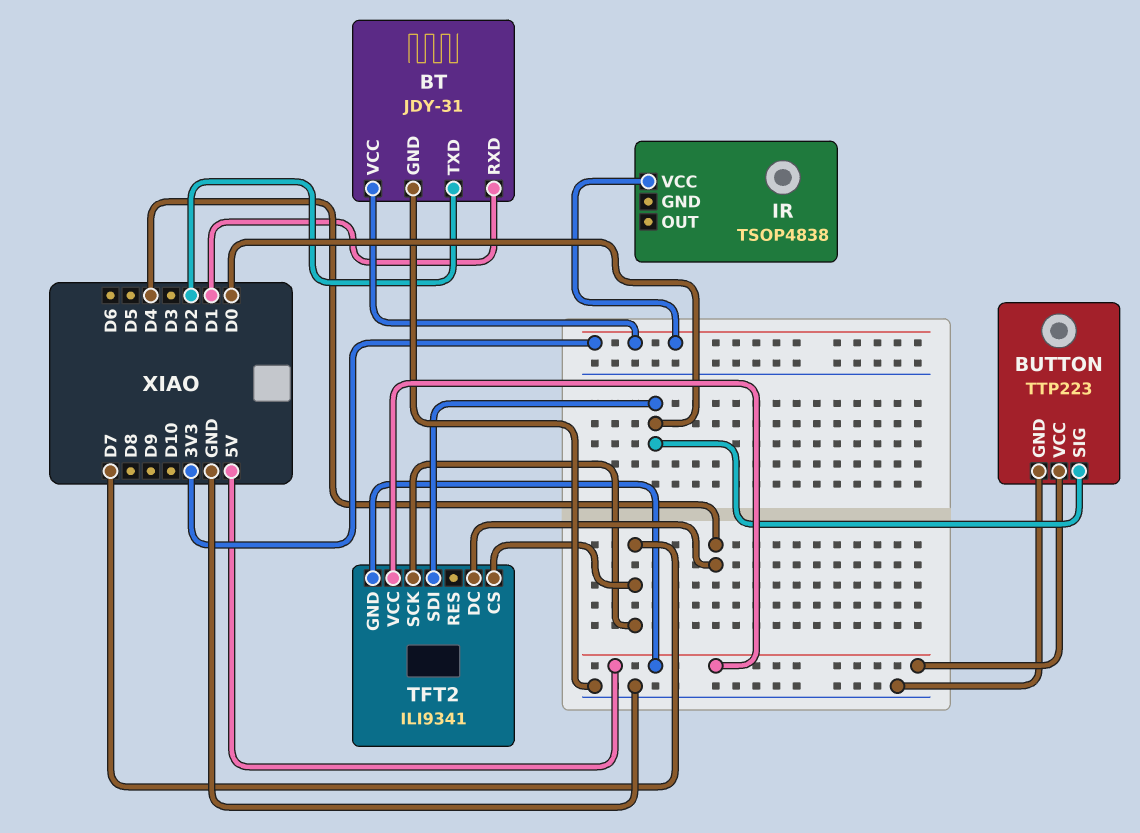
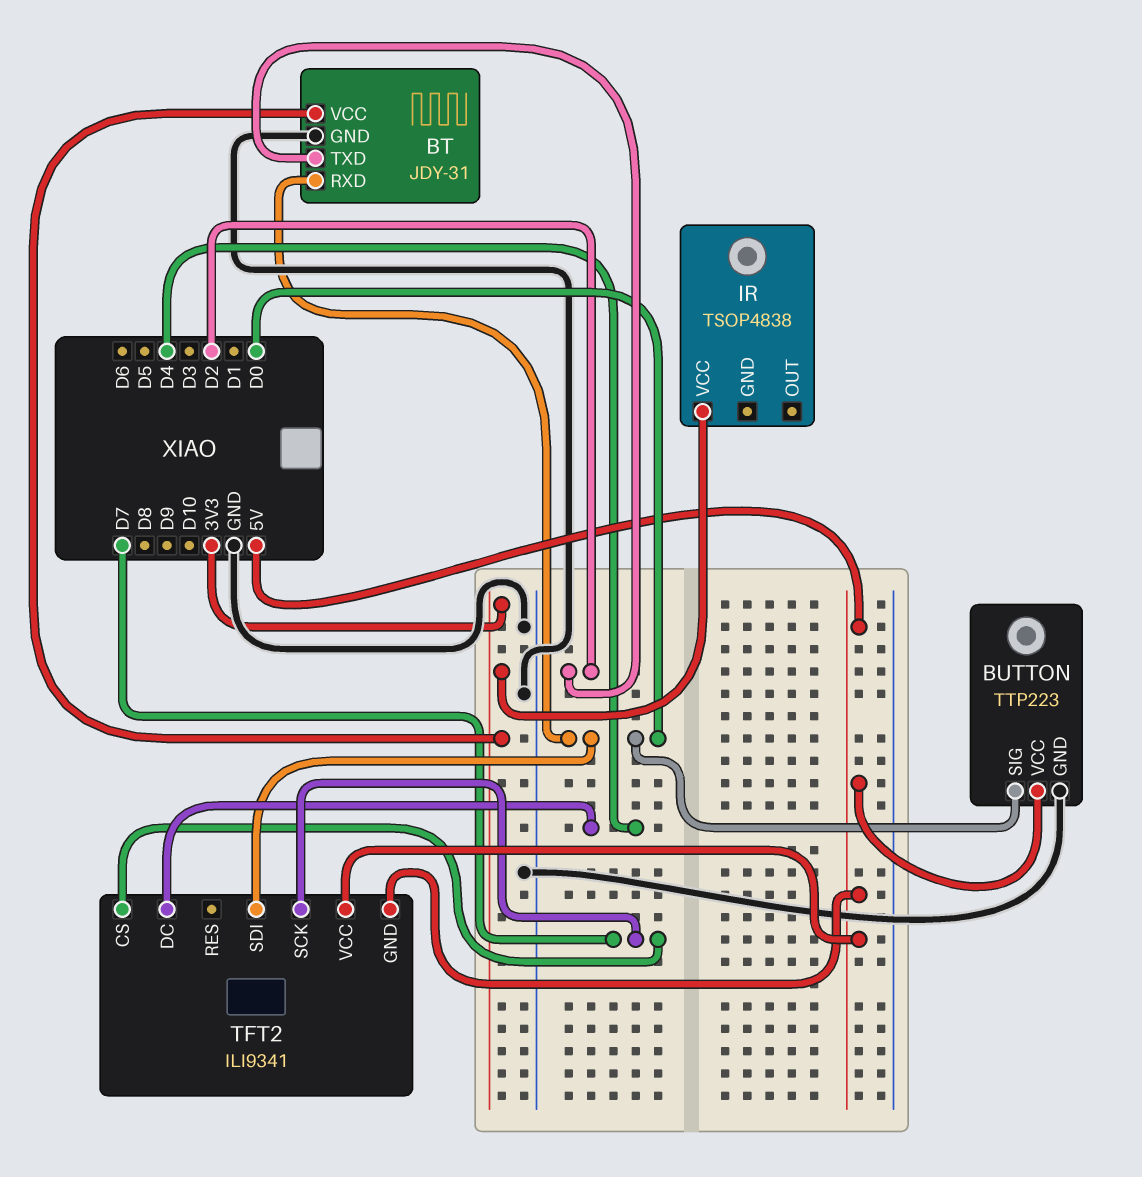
BT pin RXD: D1 -> D0

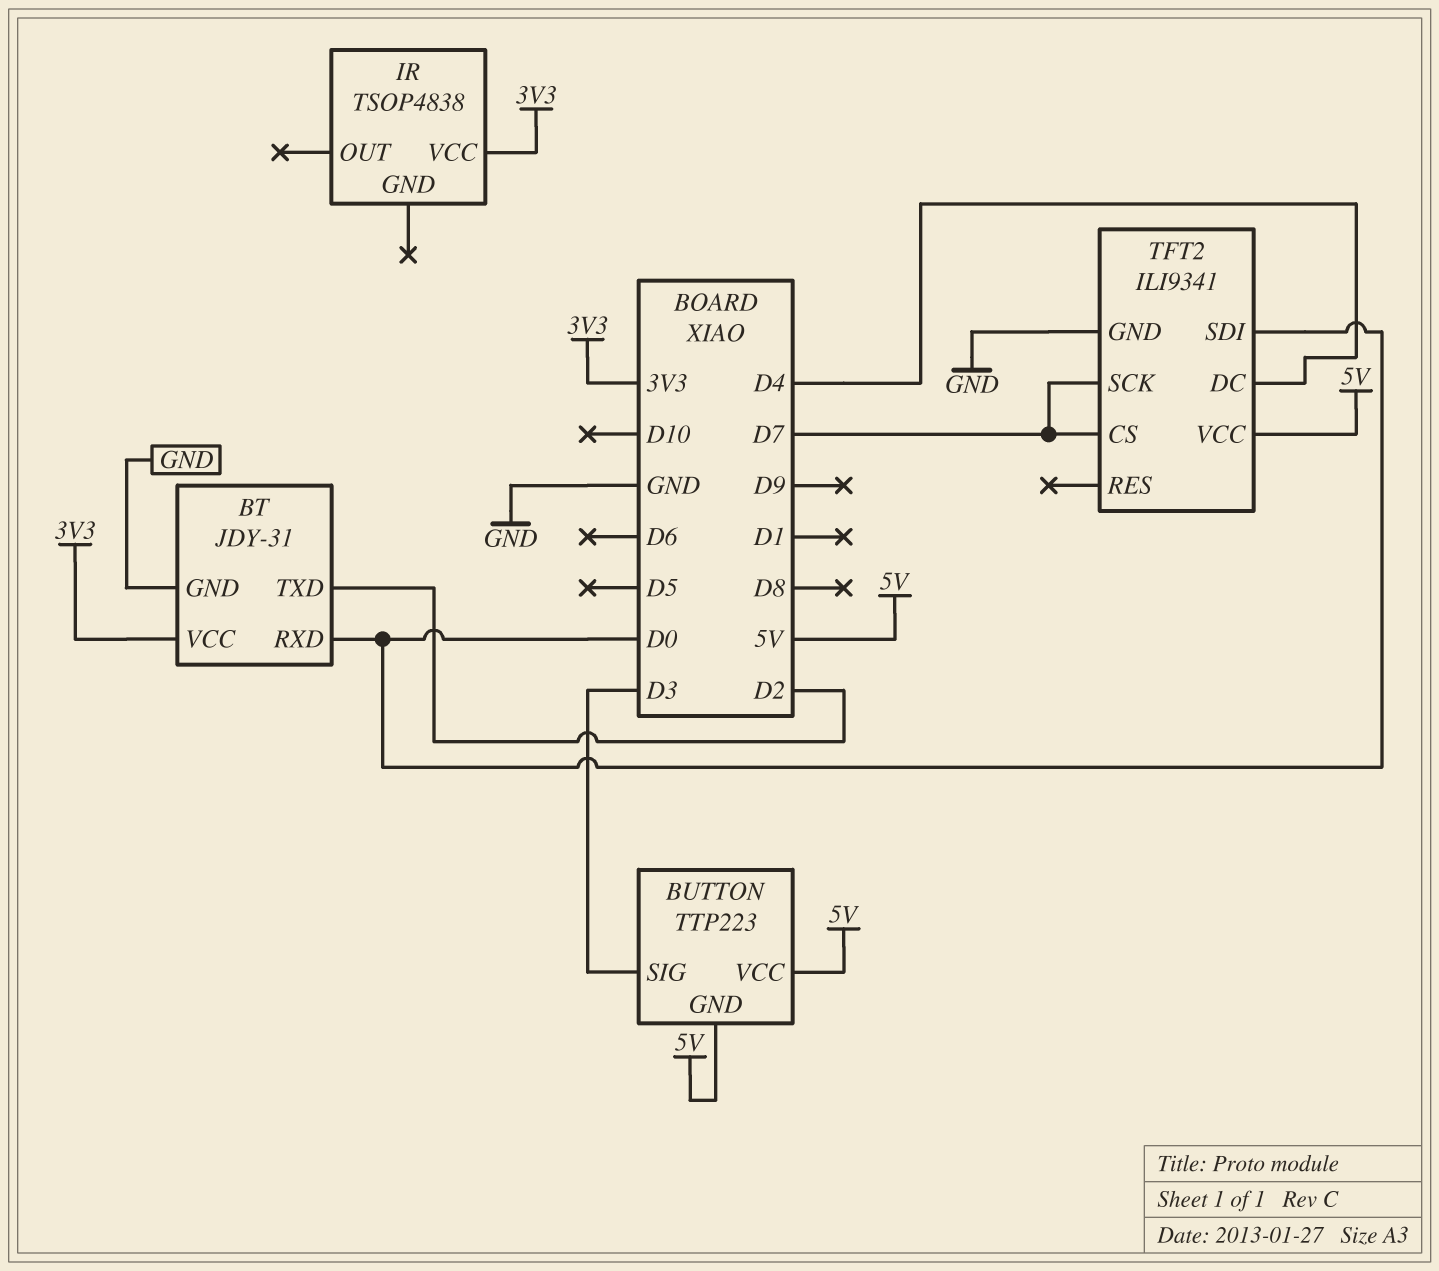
BUTTON pin GND: GND -> 5V
BUTTON pin SIG: D0 -> D3
TFT2 pin GND: 5V -> GND

